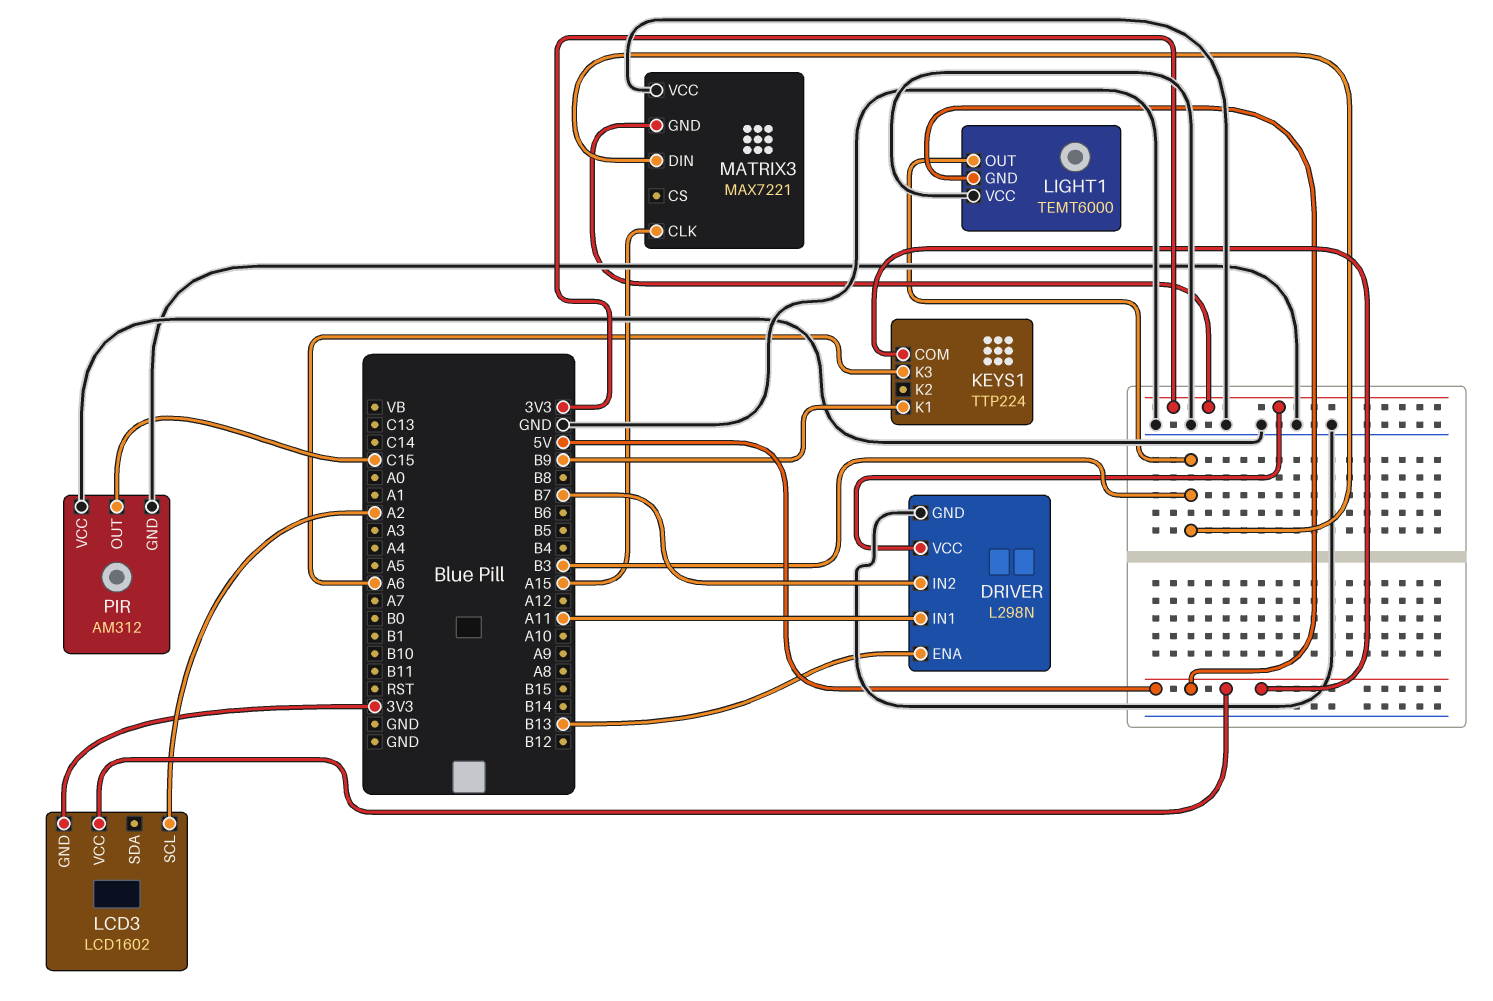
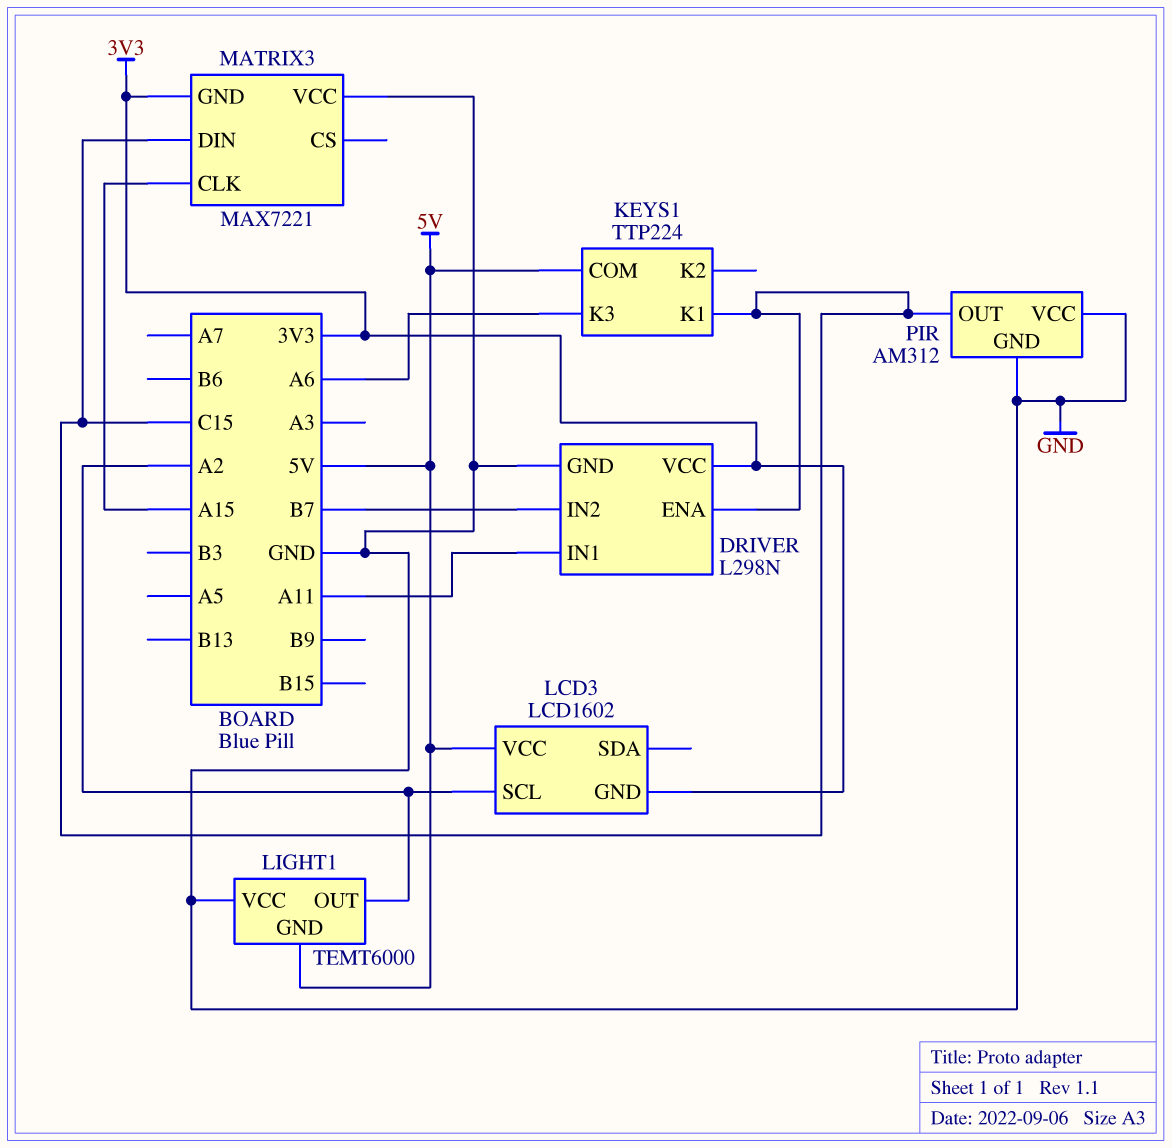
DRIVER pin ENA: B13 -> C15
KEYS1 pin K1: B9 -> C15
LIGHT1 pin OUT: B3 -> A2
MATRIX3 pin DIN: B3 -> C15

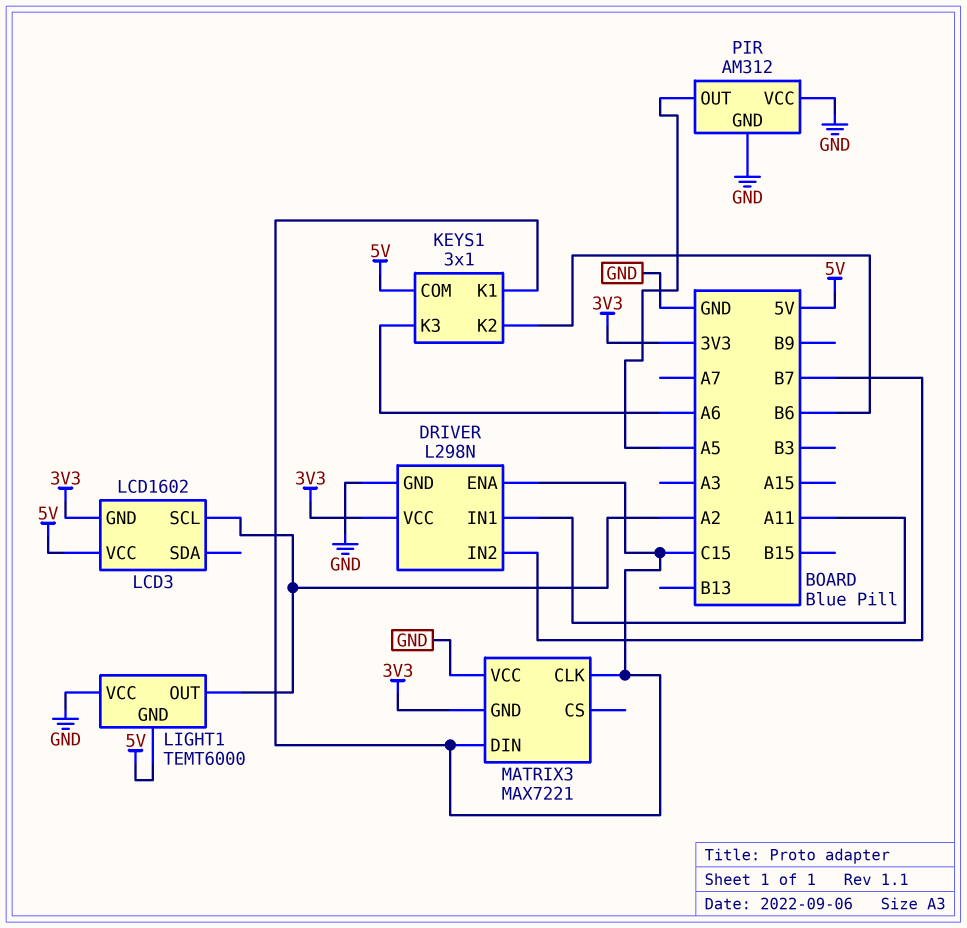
KEYS1: TTP224 -> 3x1
KEYS1 pin K2: none -> B6
MATRIX3 pin CLK: A15 -> C15
PIR pin OUT: C15 -> A5

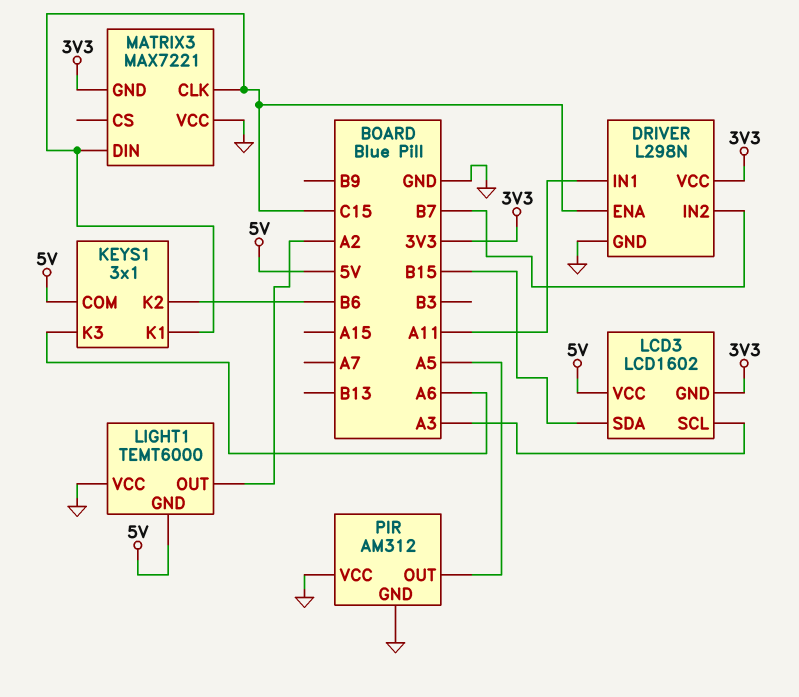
LCD3 pin SCL: A2 -> A3
LCD3 pin SDA: none -> B15

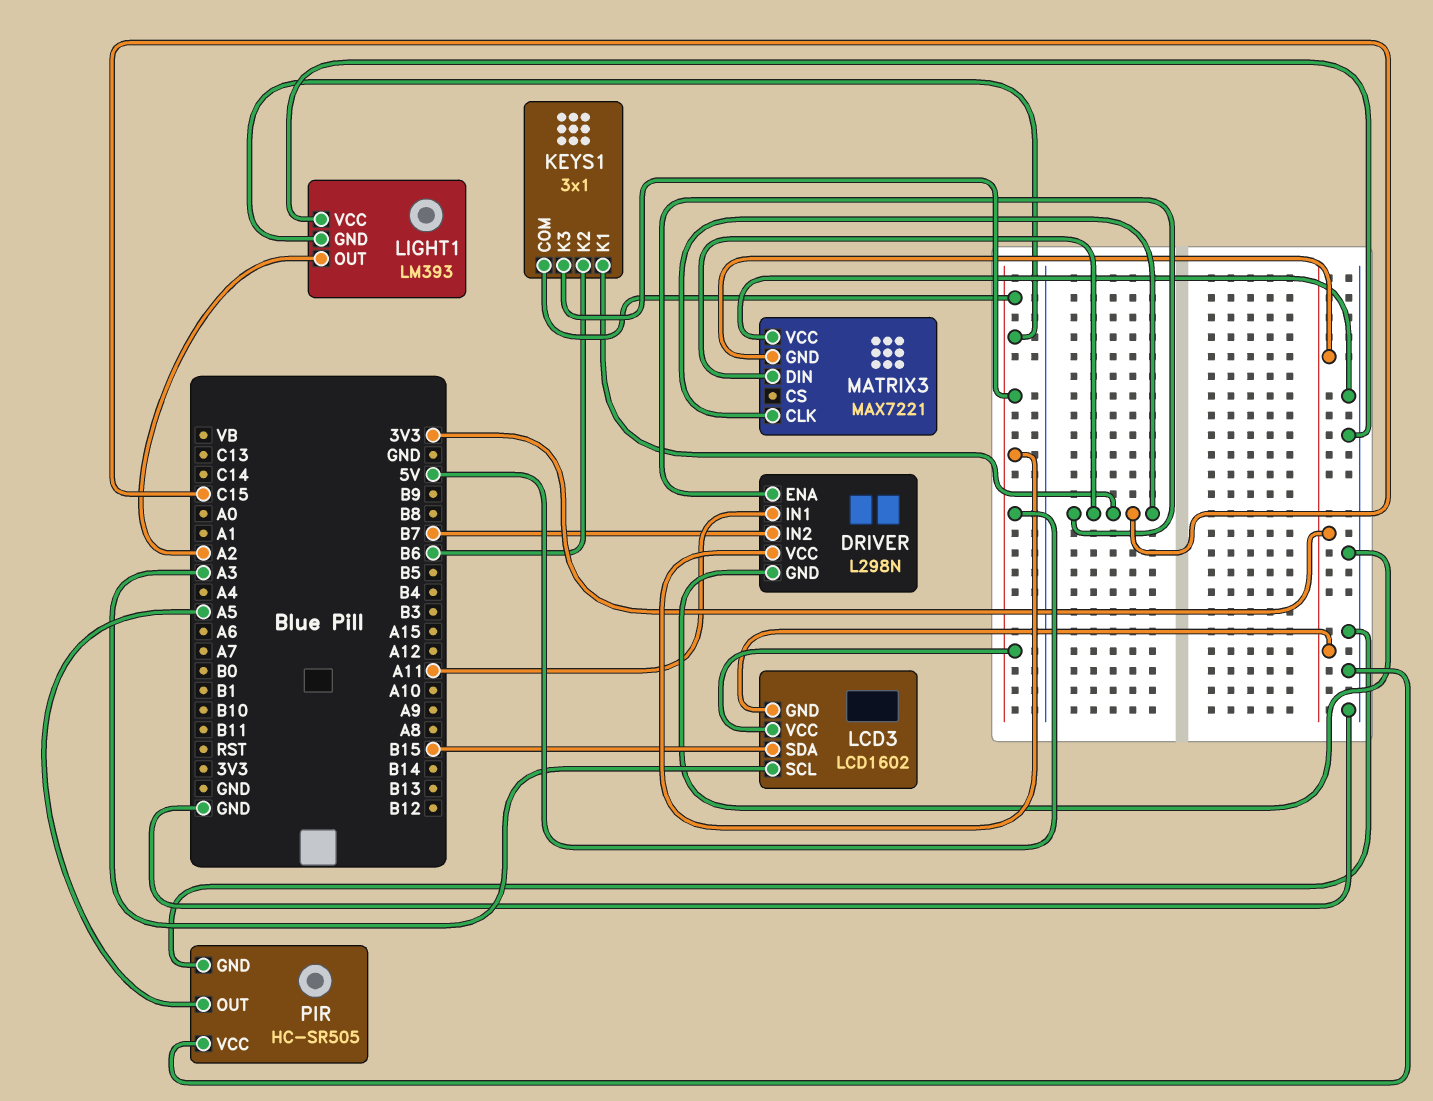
DRIVER pin VCC: 3V3 -> 5V
KEYS1 pin K3: A6 -> 5V
LIGHT1: TEMT6000 -> LM393
PIR: AM312 -> HC-SR505

